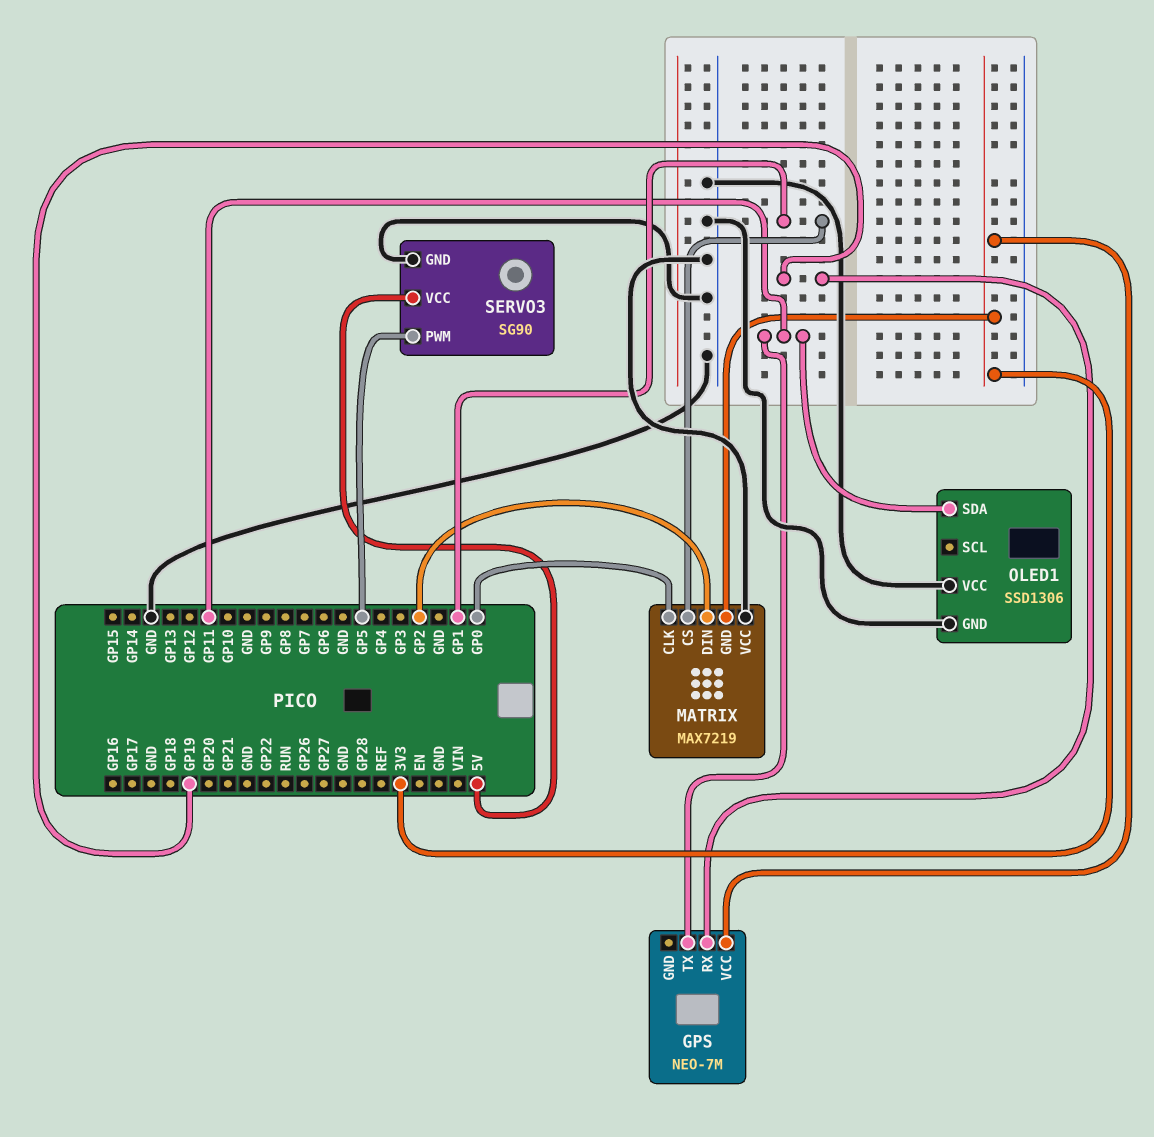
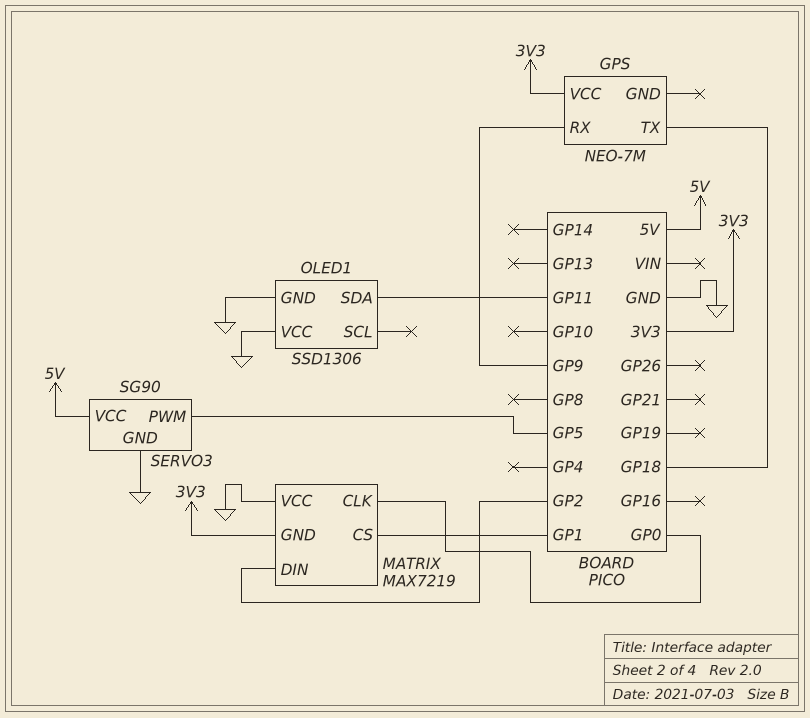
GPS pin RX: GP19 -> GP9
GPS pin TX: GP11 -> GP18

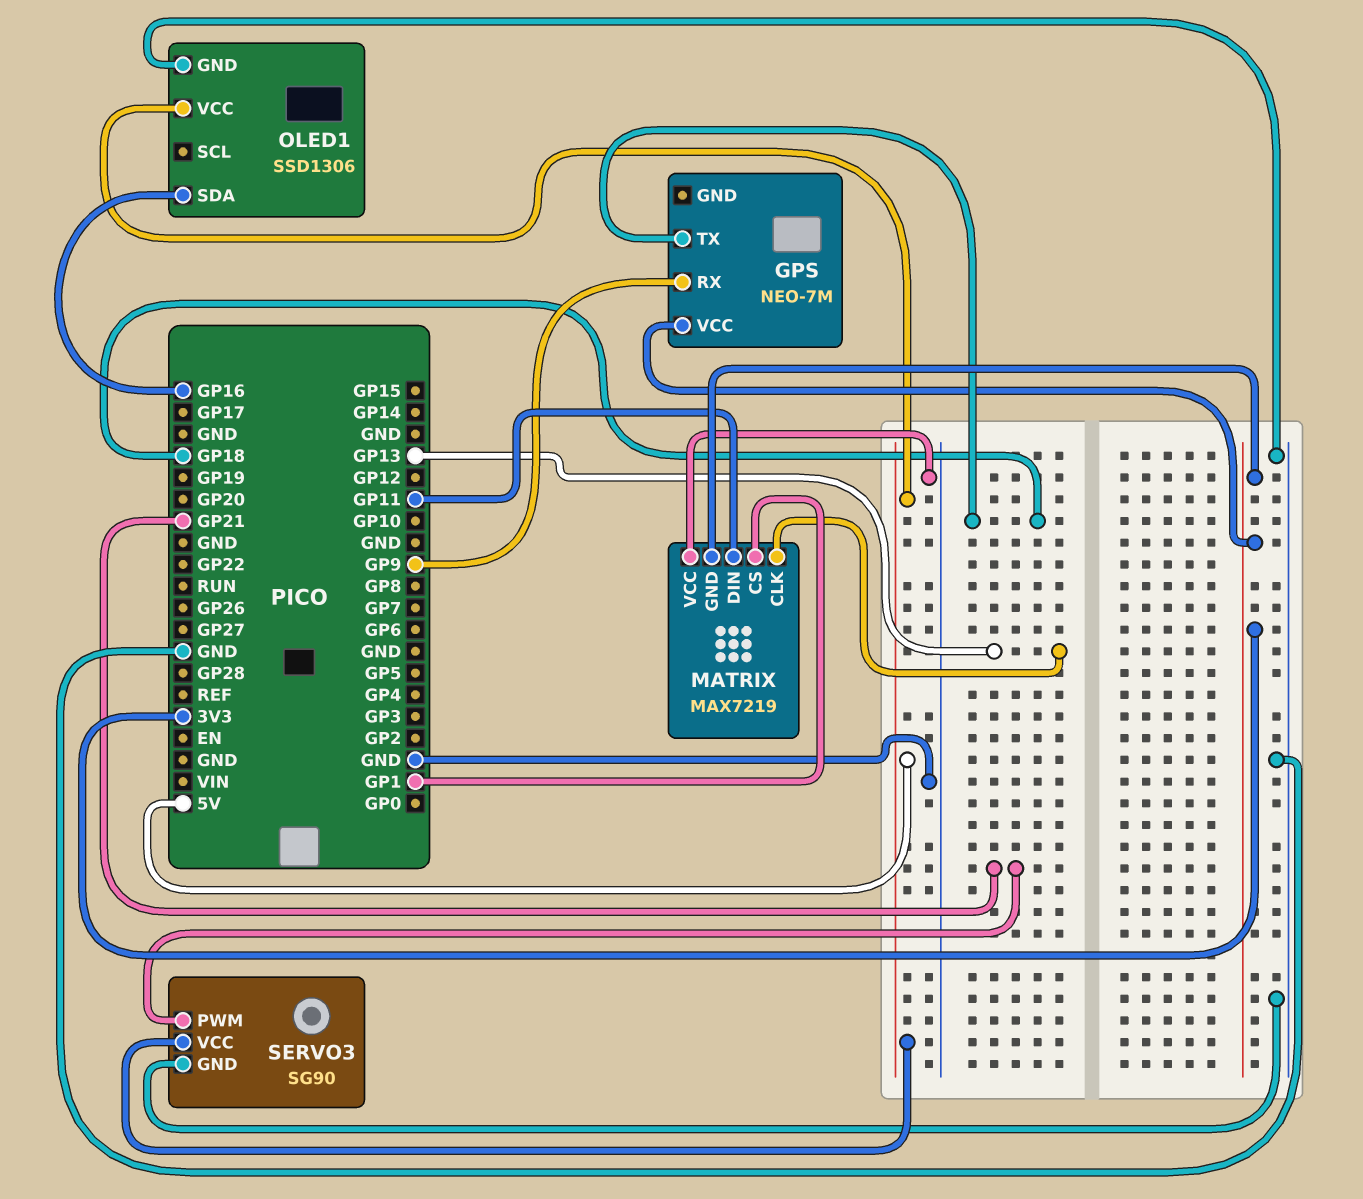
MATRIX pin CLK: GP0 -> GP13
MATRIX pin DIN: GP2 -> GP11
OLED1 pin SDA: GP11 -> GP16
OLED1 pin VCC: GND -> 5V
SERVO3 pin PWM: GP5 -> GP21

